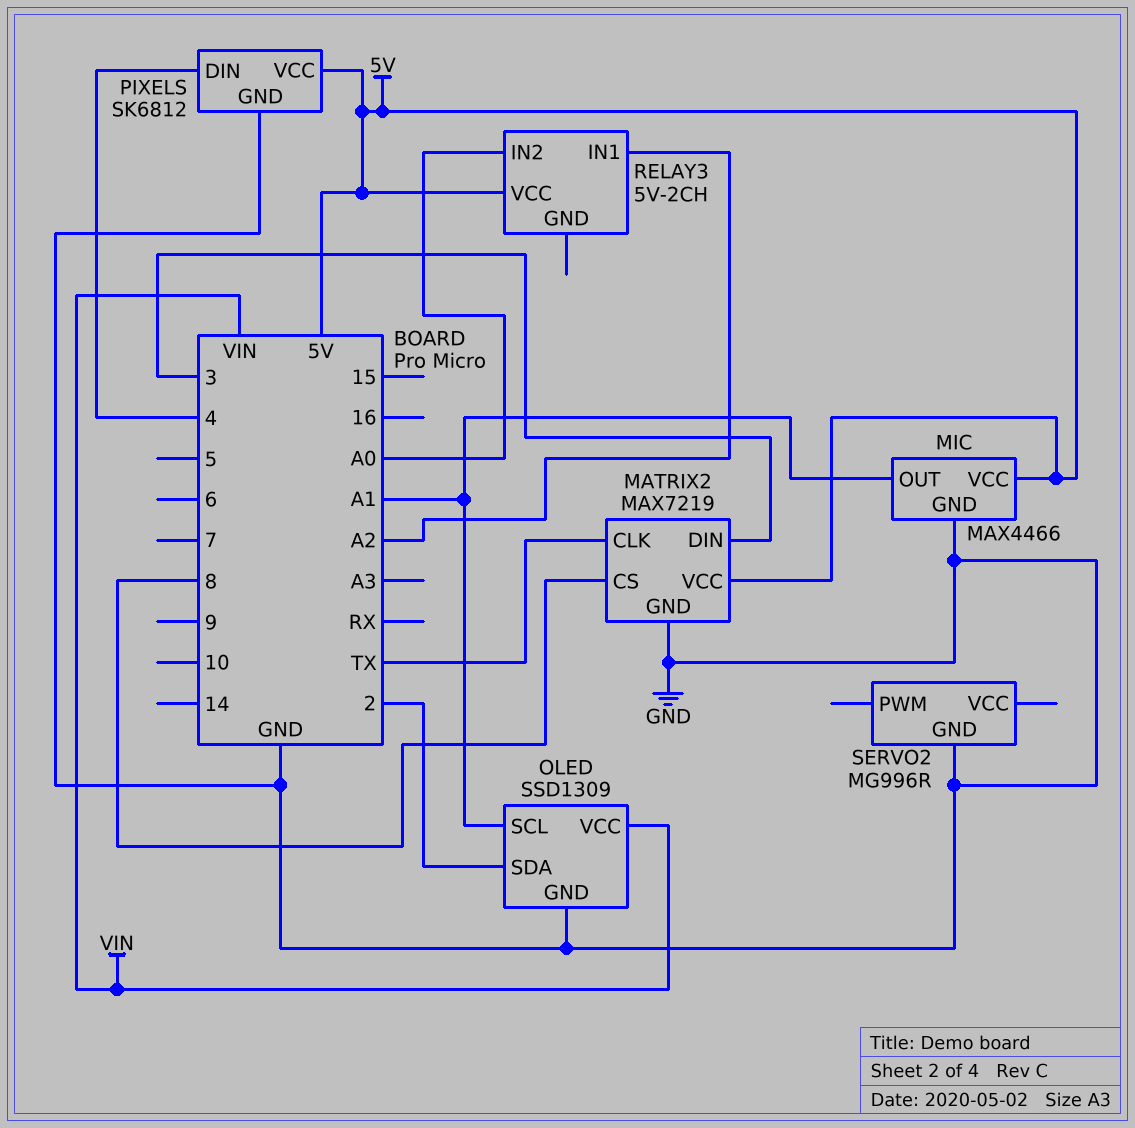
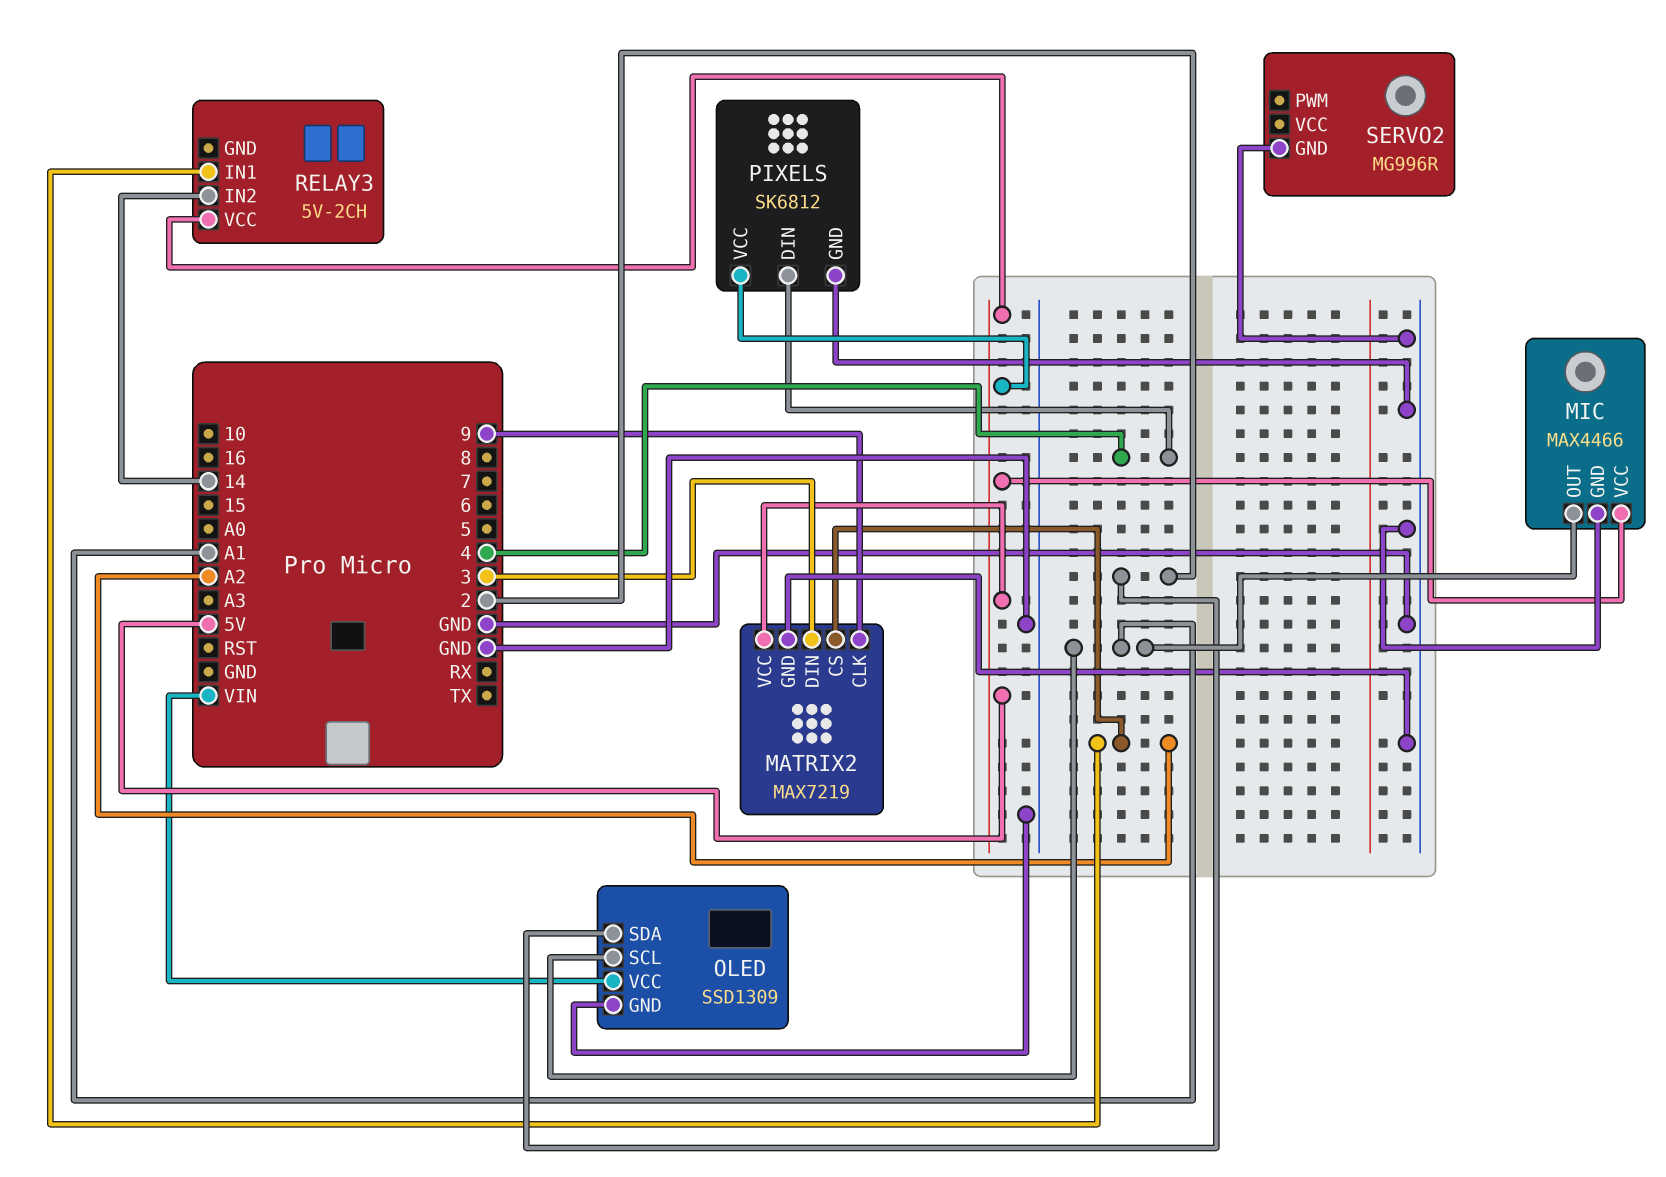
MATRIX2 pin CLK: TX -> 9
MATRIX2 pin CS: 8 -> A2
RELAY3 pin IN2: A0 -> 14

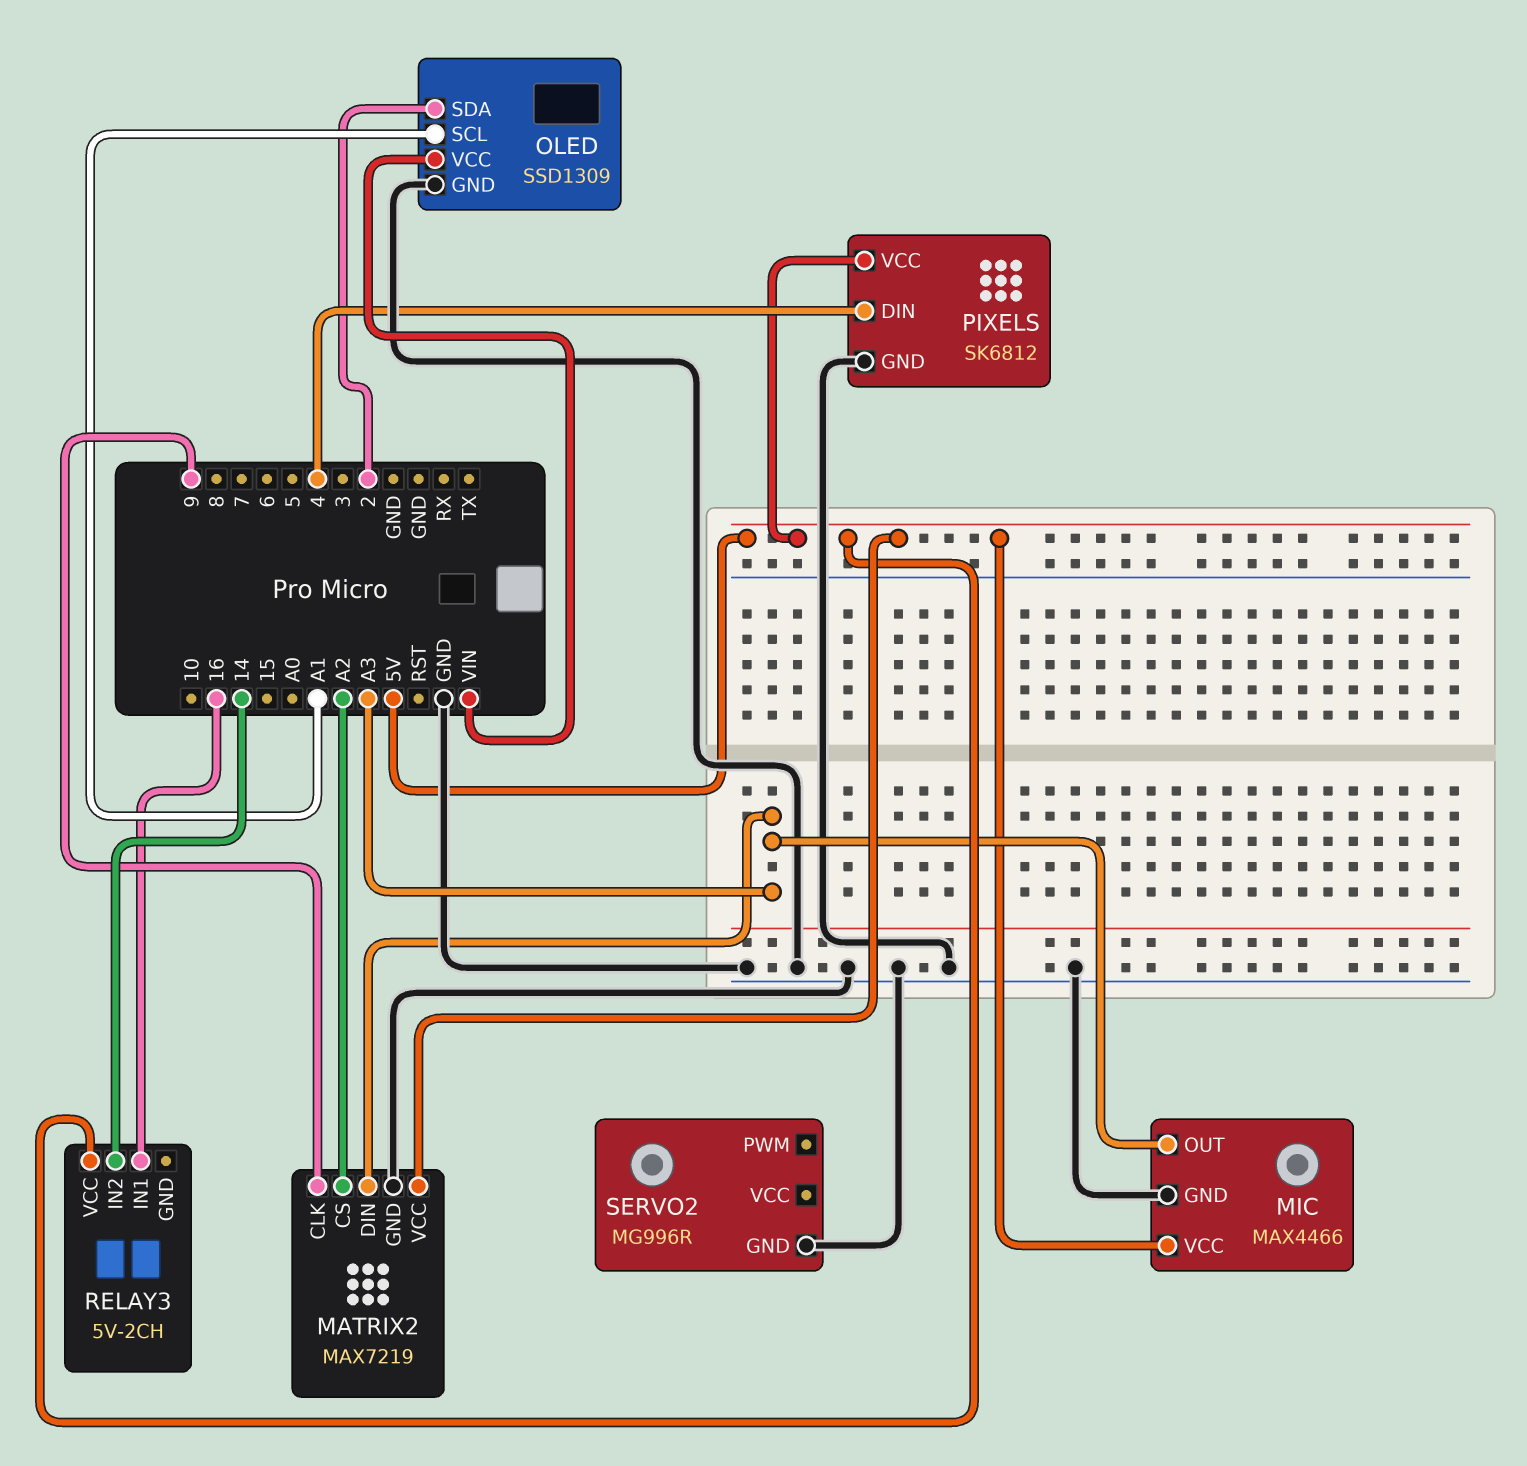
MATRIX2 pin DIN: 3 -> A3
MIC pin OUT: A1 -> A3
RELAY3 pin IN1: A2 -> 16

